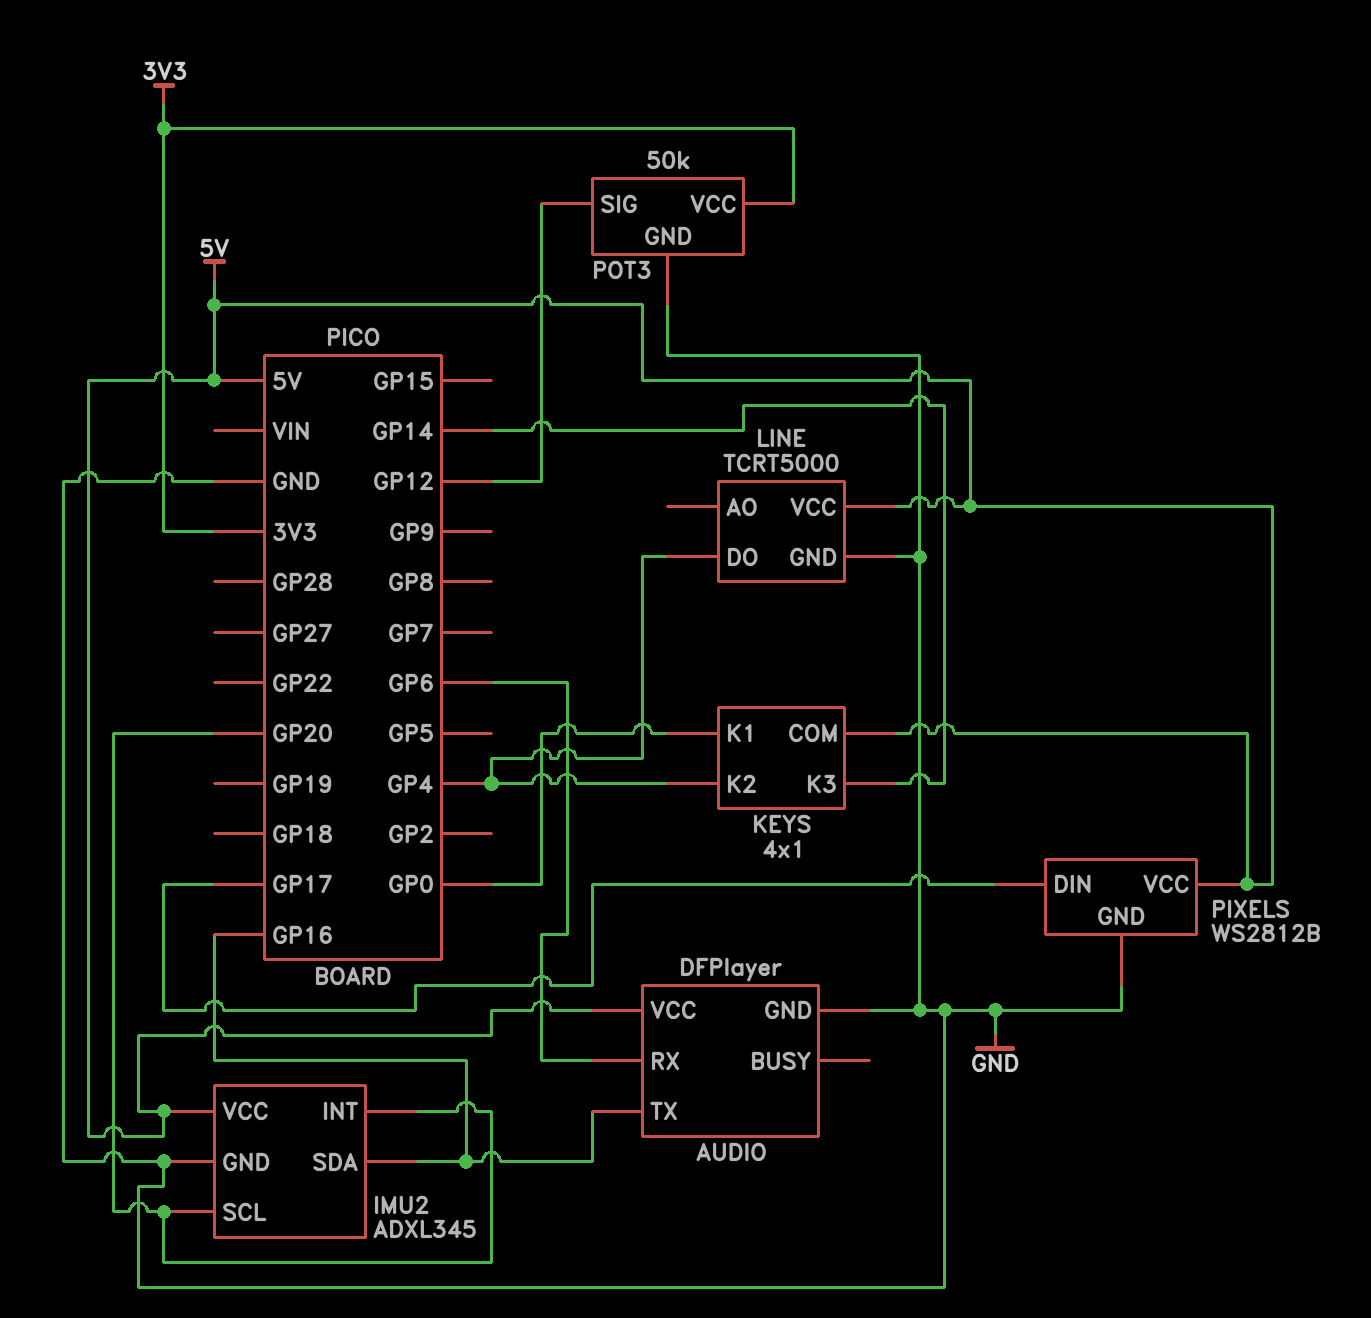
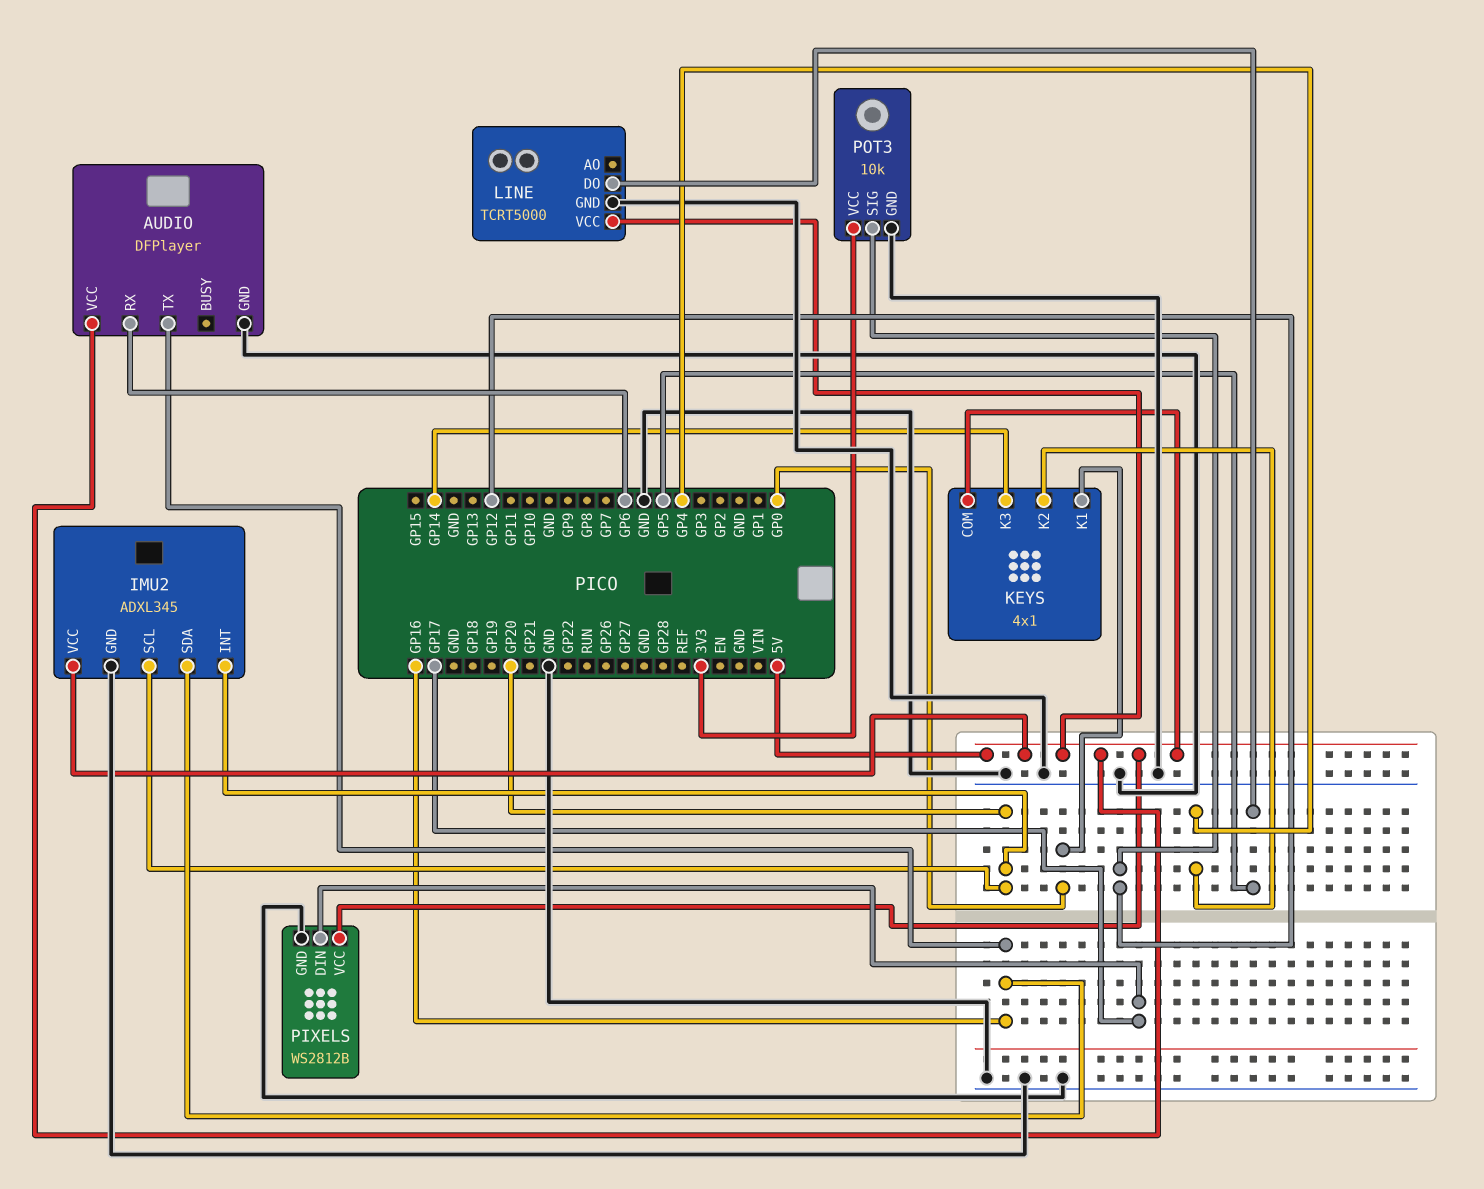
LINE pin DO: GP4 -> GP5
POT3: 50k -> 10k

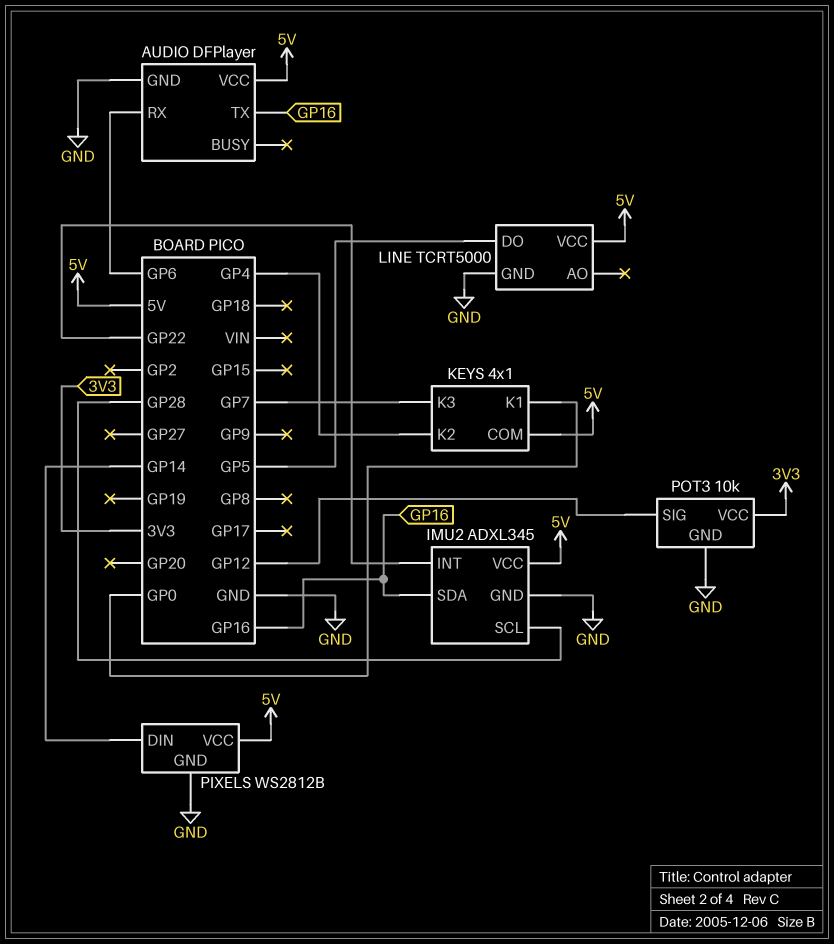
IMU2 pin INT: GP20 -> GP22
IMU2 pin SCL: GP20 -> GP28
KEYS pin K3: GP14 -> GP7
PIXELS pin DIN: GP17 -> GP14

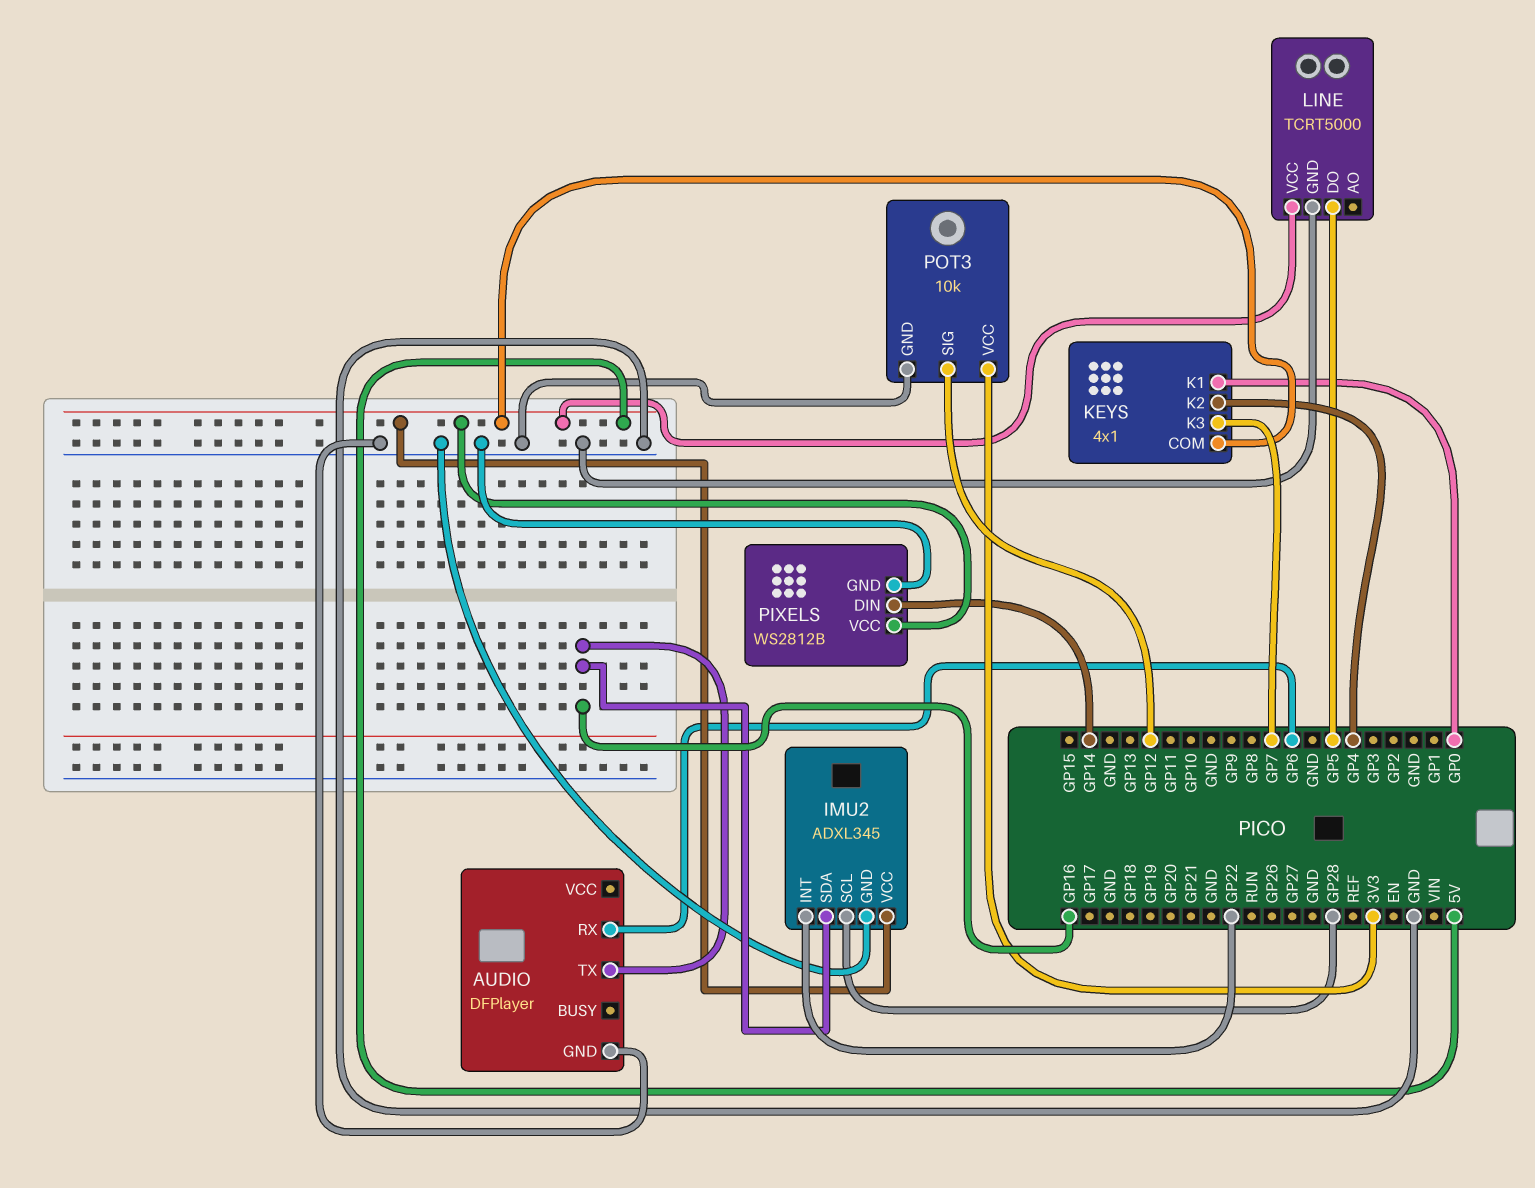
AUDIO pin VCC: 5V -> none

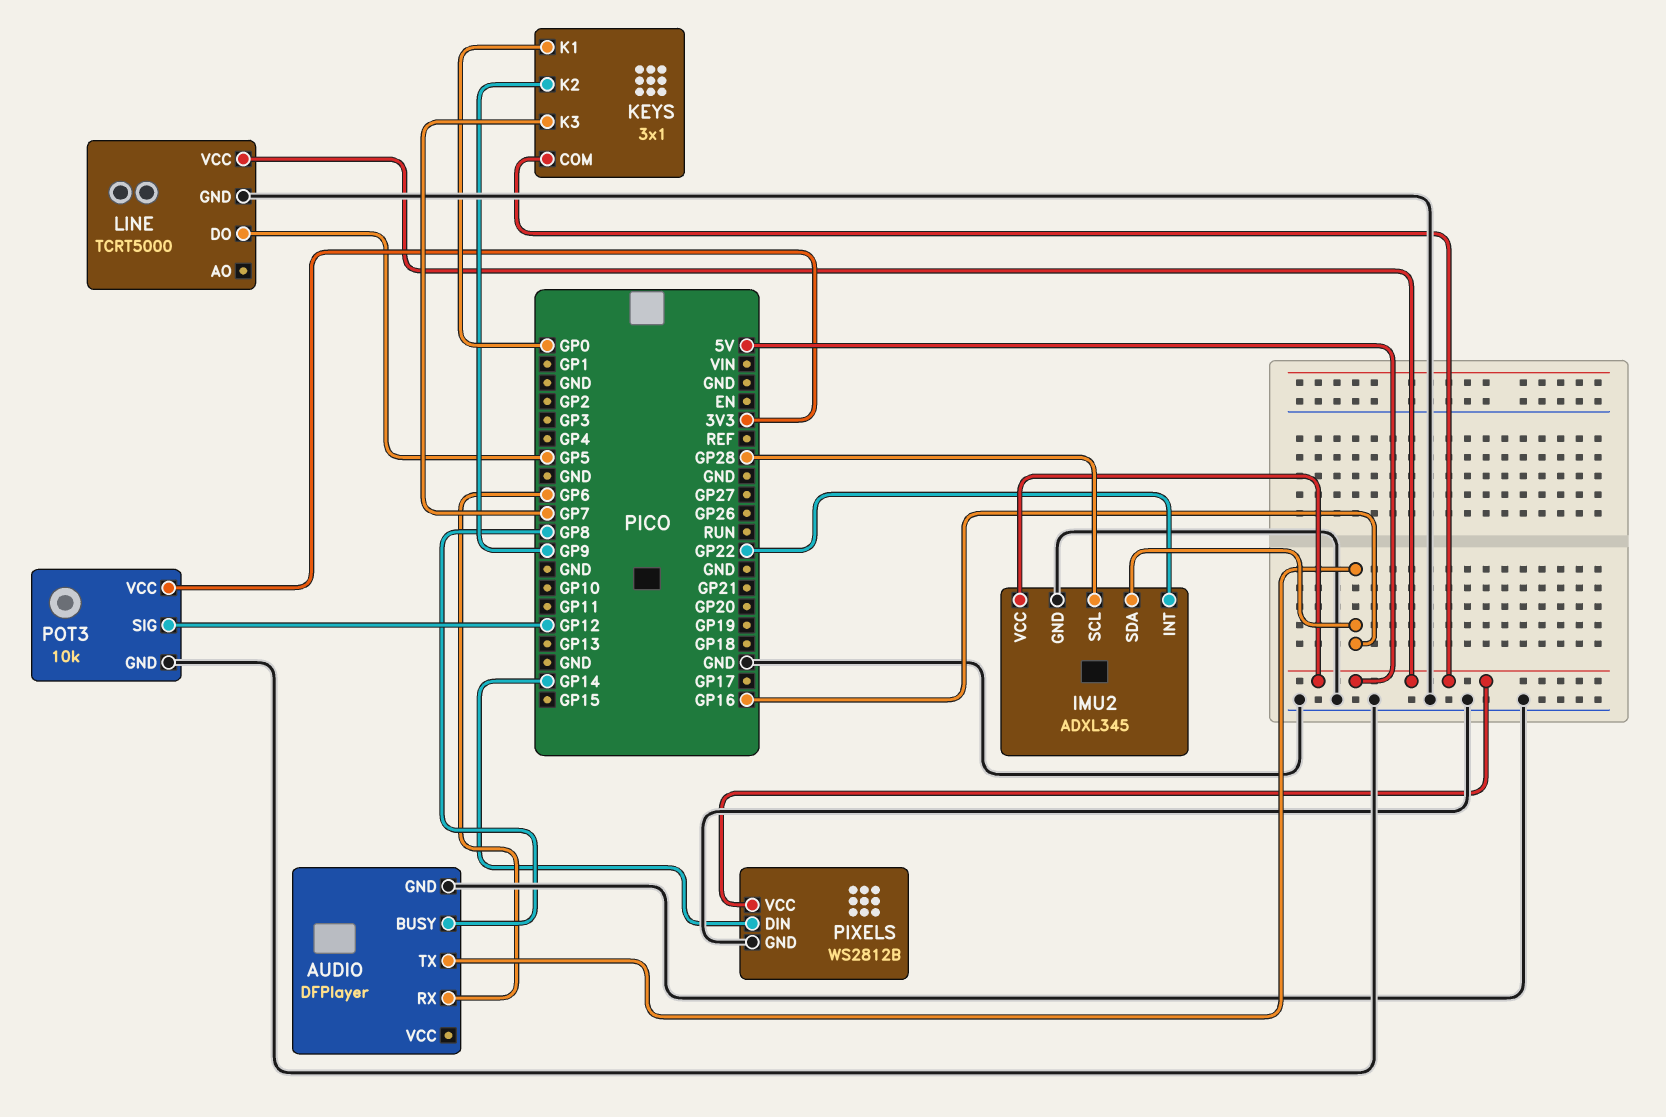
AUDIO pin BUSY: none -> GP8
KEYS: 4x1 -> 3x1
KEYS pin K2: GP4 -> GP9

